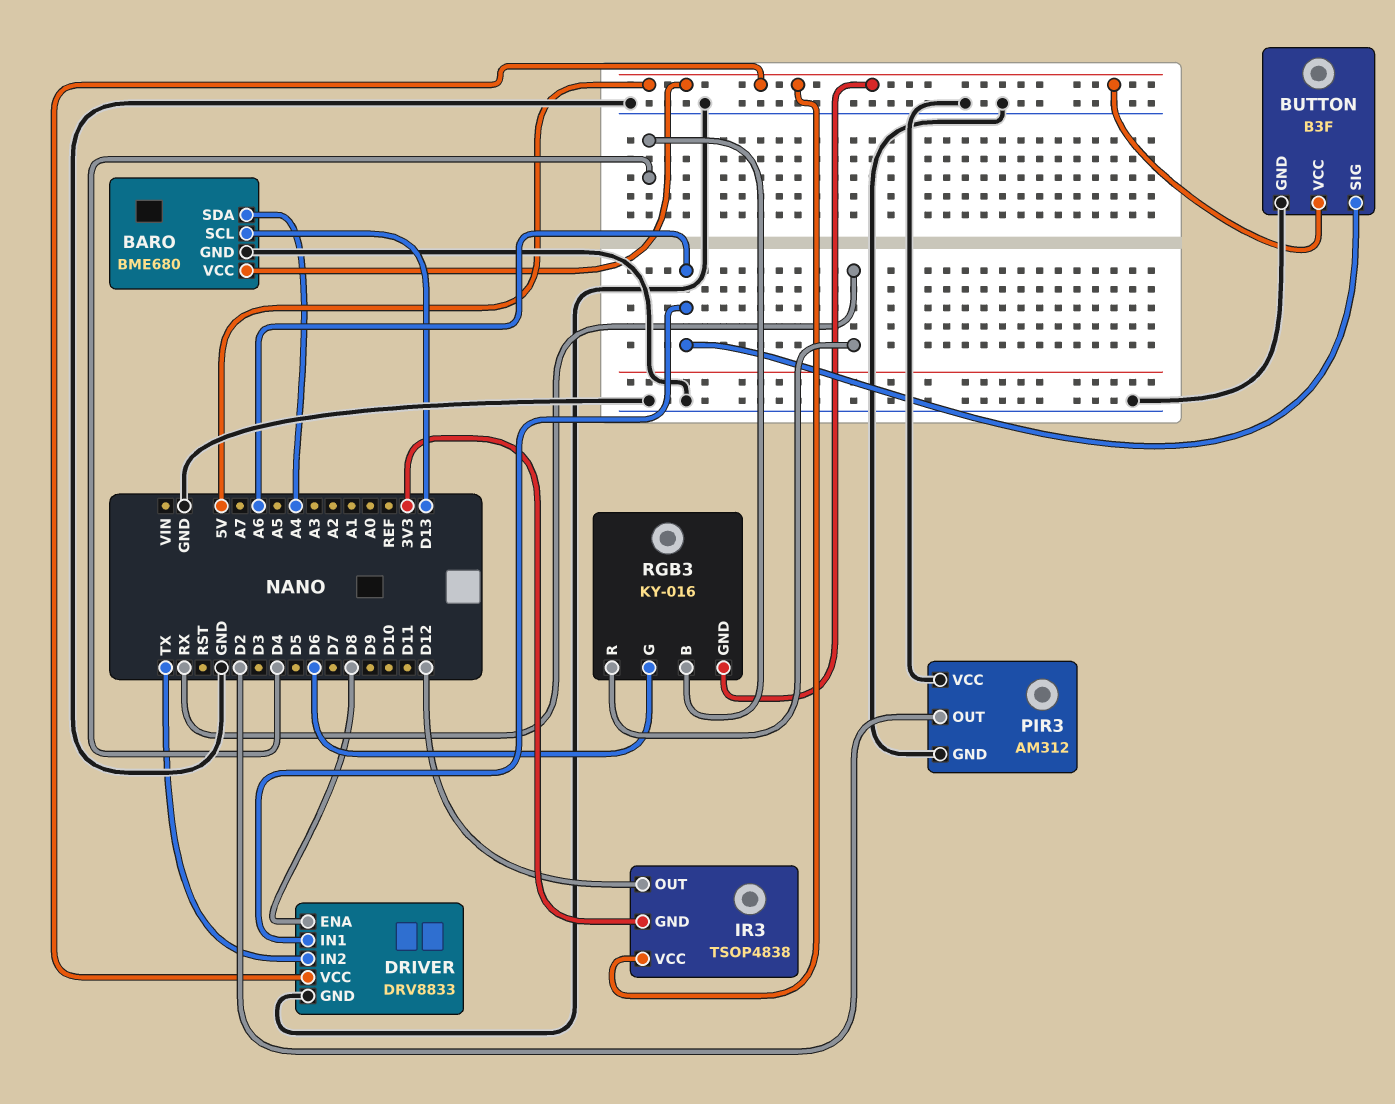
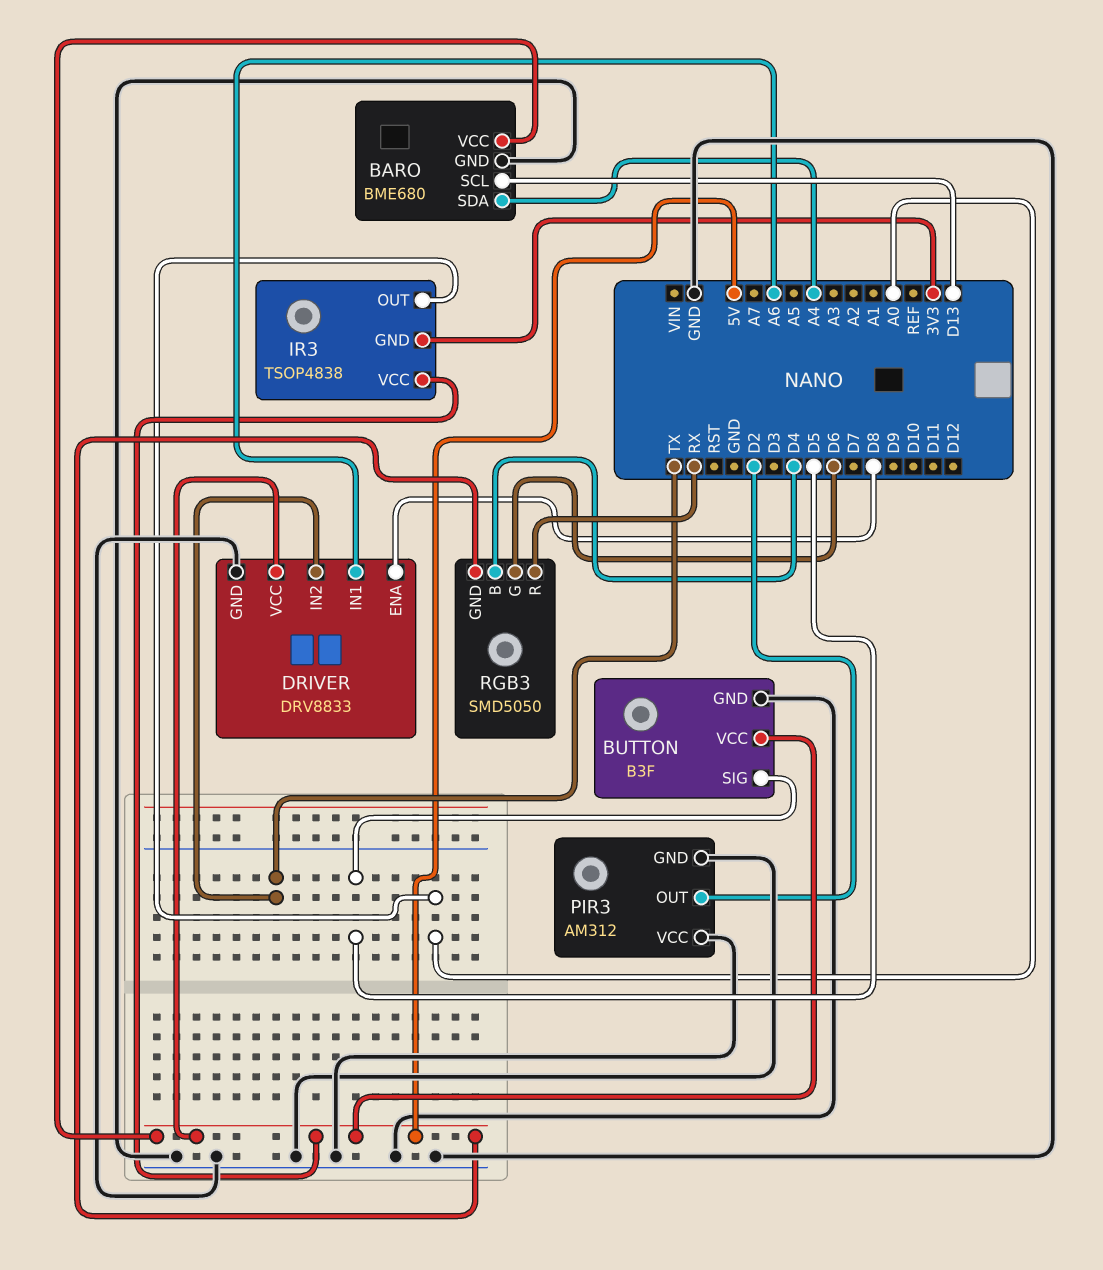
BUTTON pin SIG: A6 -> D5
IR3 pin OUT: D12 -> A0
RGB3: KY-016 -> SMD5050

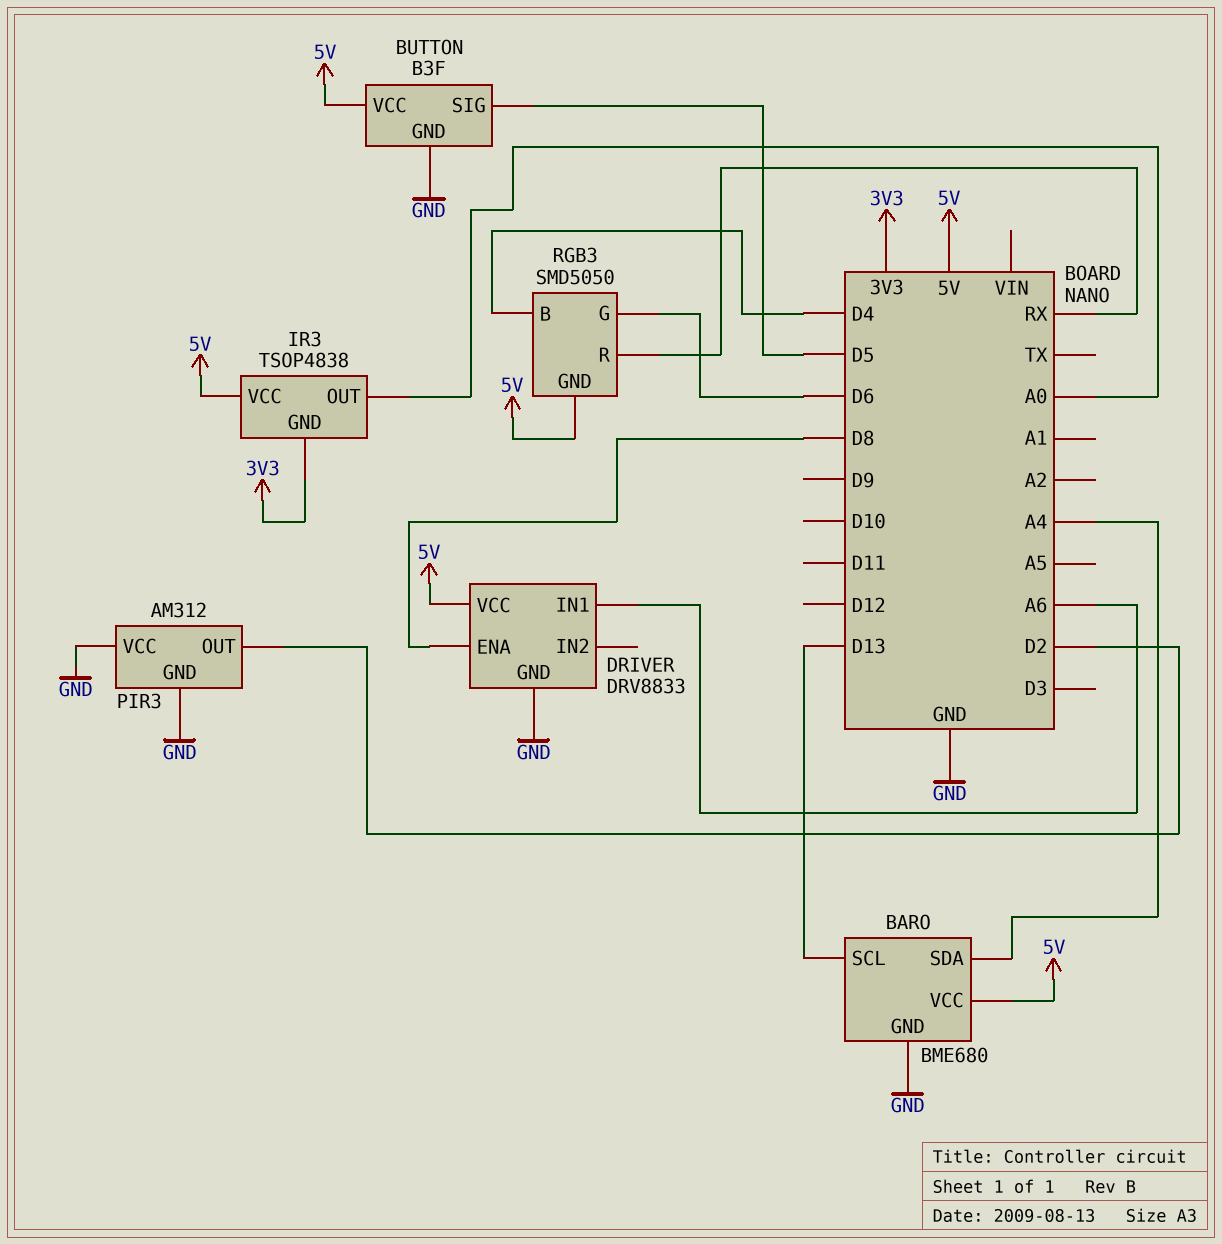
DRIVER pin IN2: TX -> none

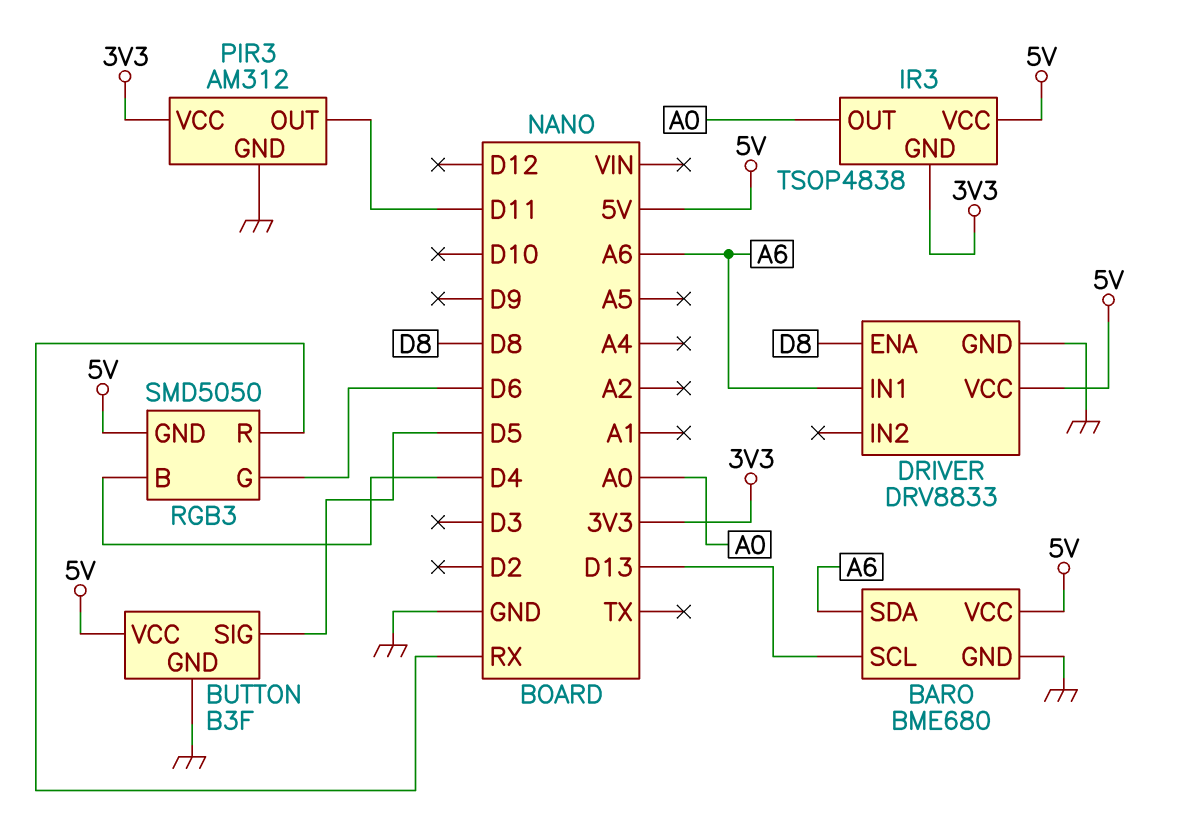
BARO pin SDA: A4 -> A6
PIR3 pin OUT: D2 -> D11
PIR3 pin VCC: GND -> 3V3

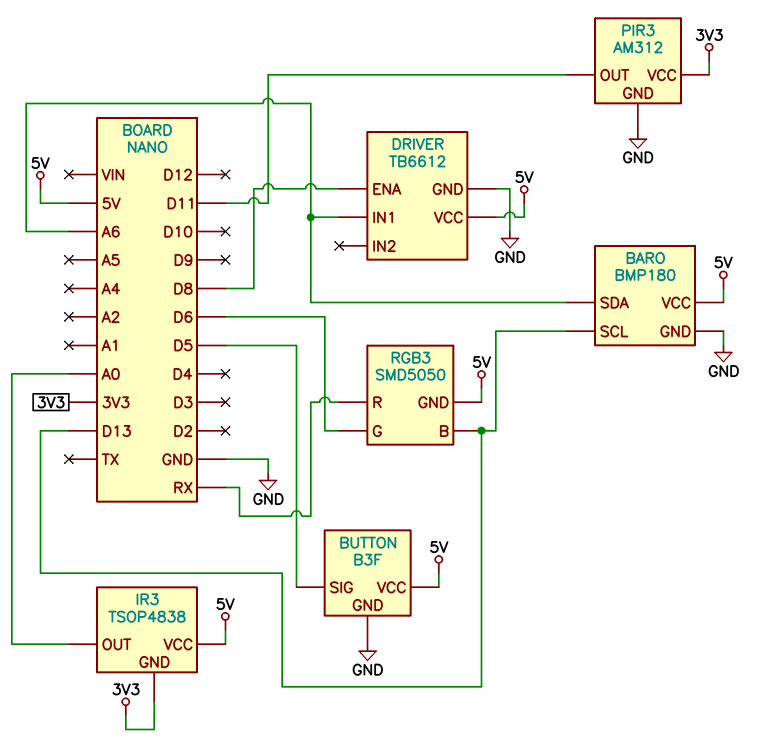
BARO: BME680 -> BMP180
DRIVER: DRV8833 -> TB6612
RGB3 pin B: D4 -> D13

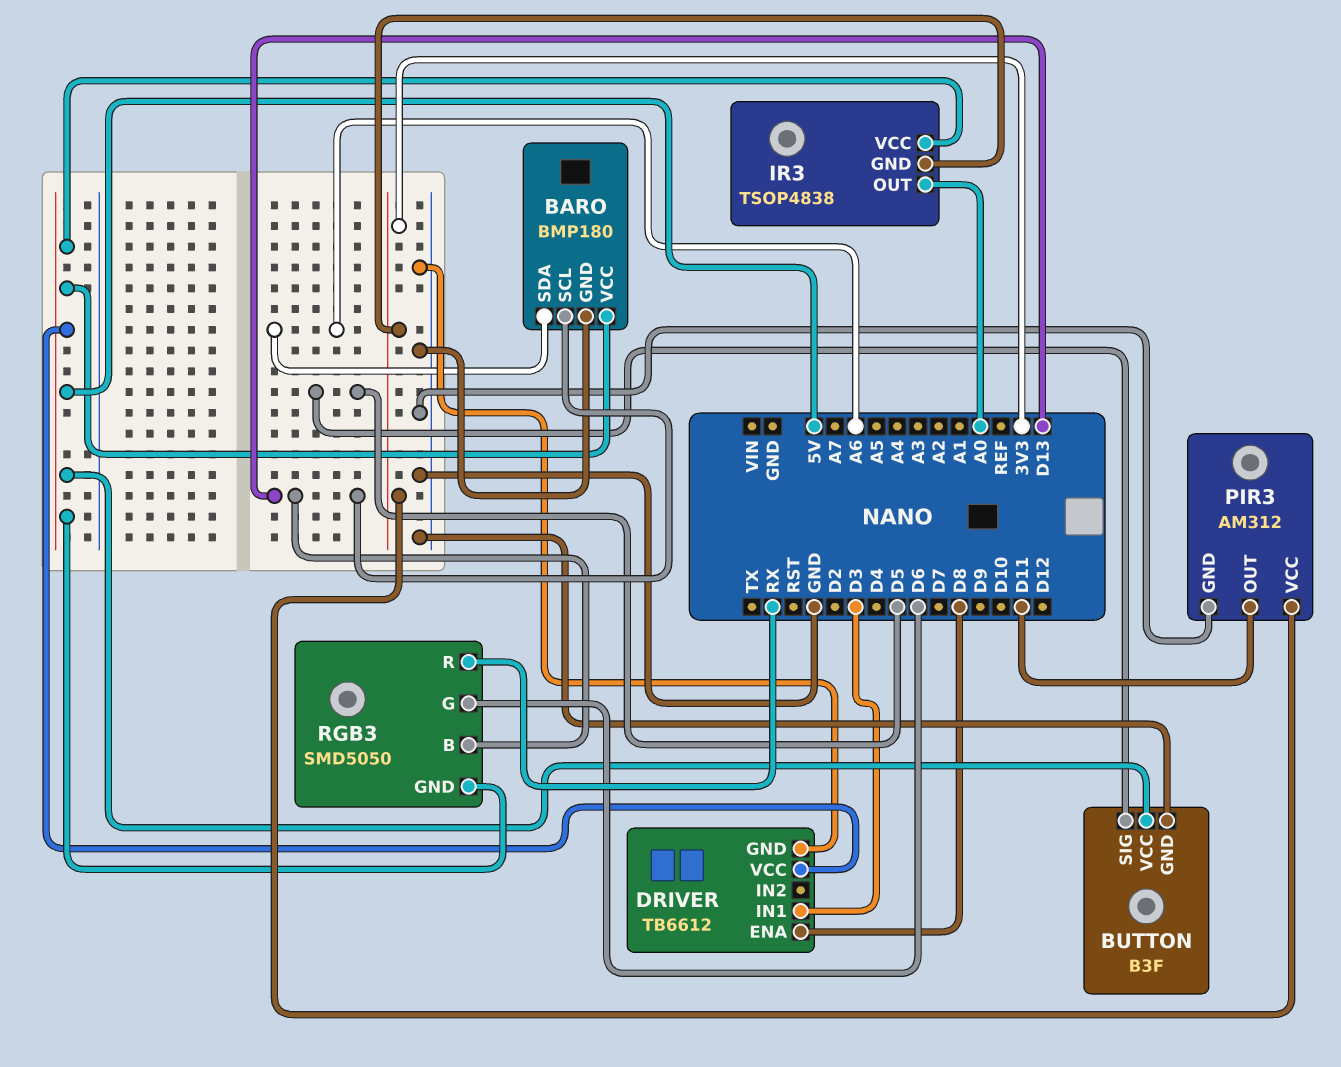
DRIVER pin IN1: A6 -> D3

